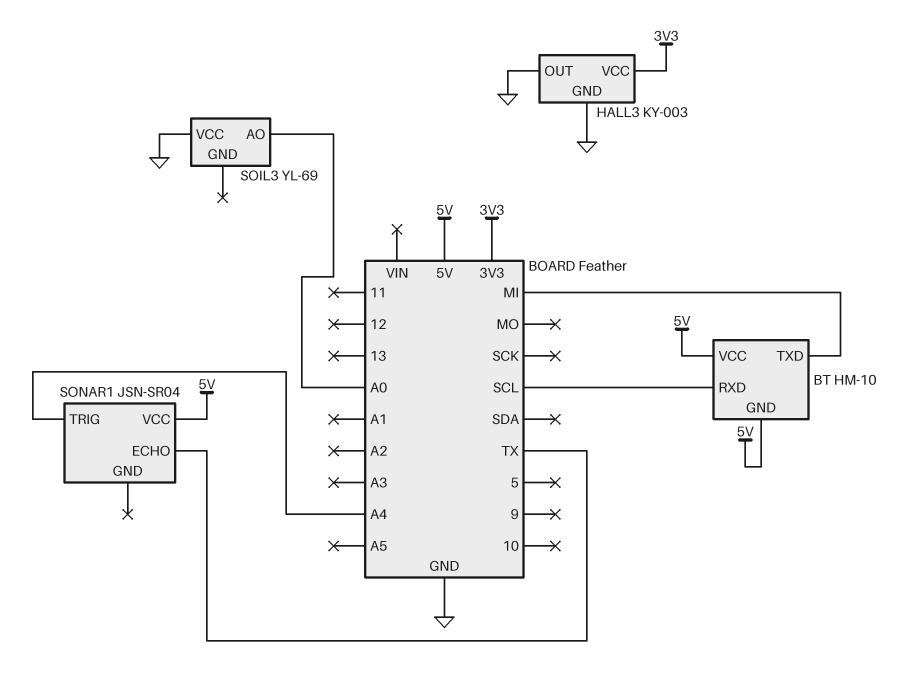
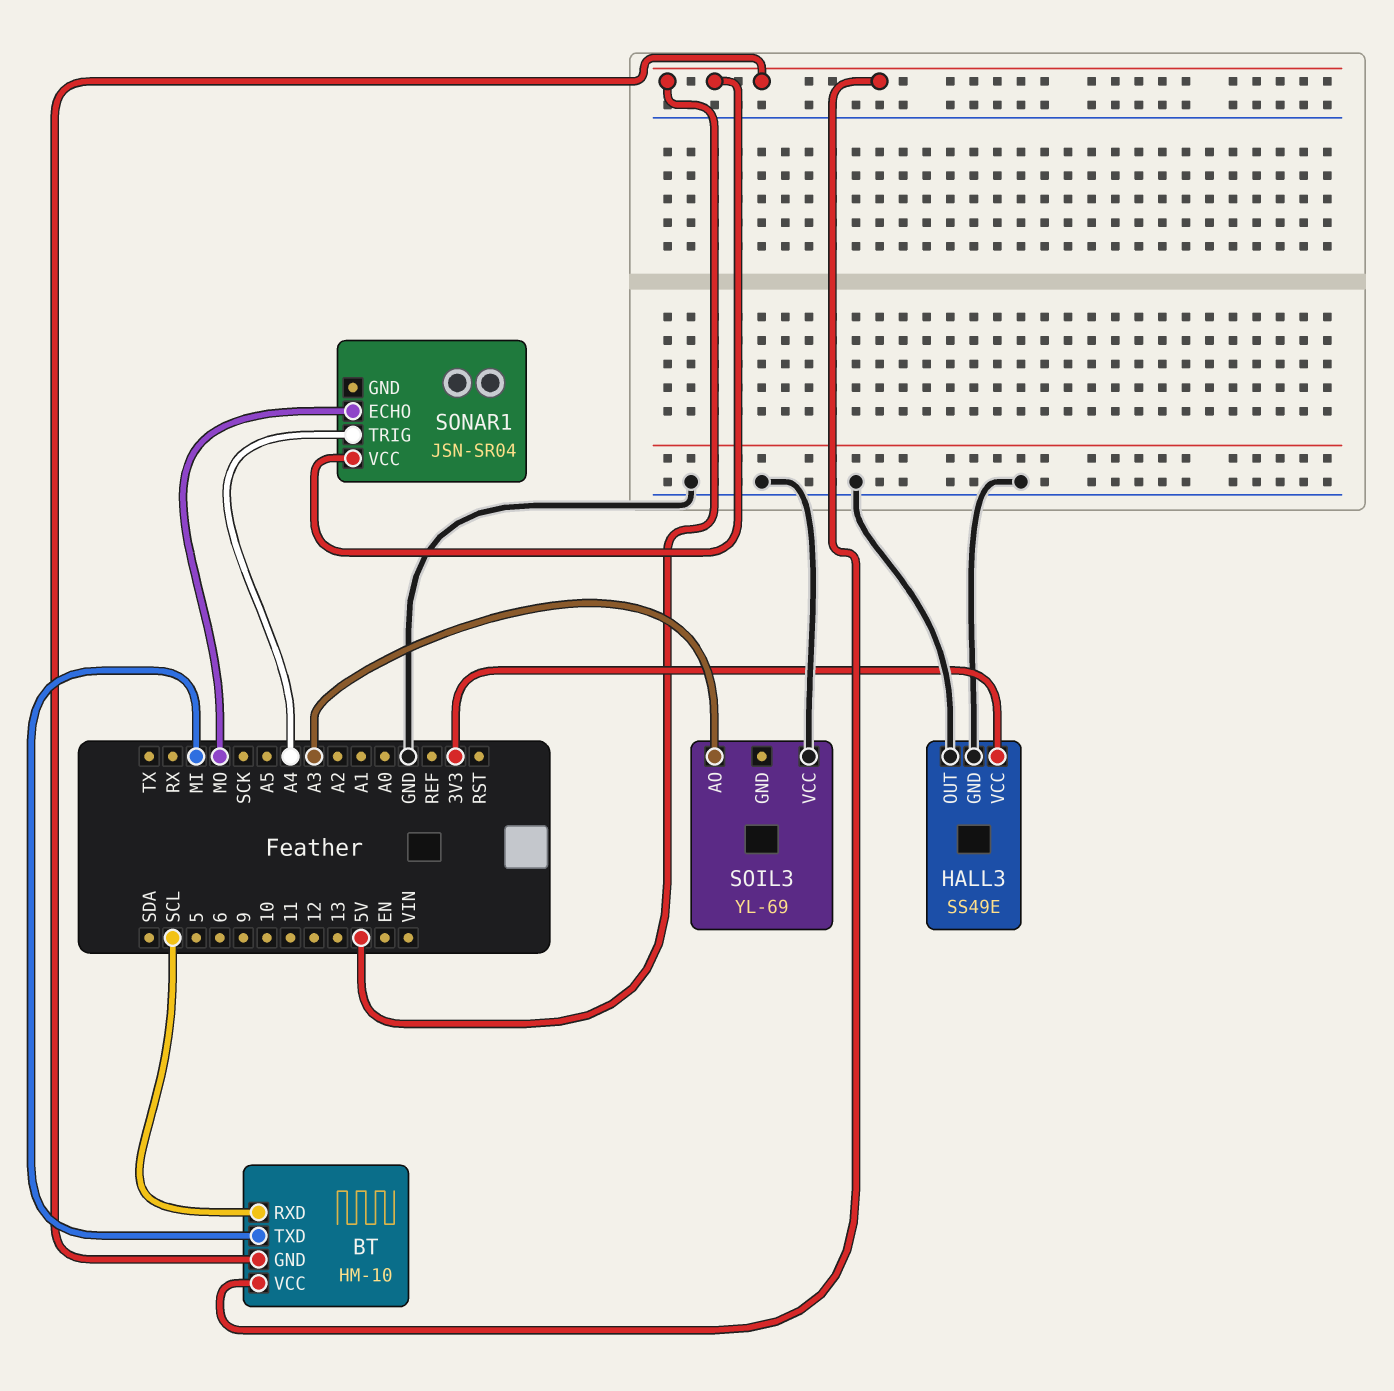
HALL3: KY-003 -> SS49E
SOIL3 pin AO: A0 -> A3
SONAR1 pin ECHO: TX -> MO

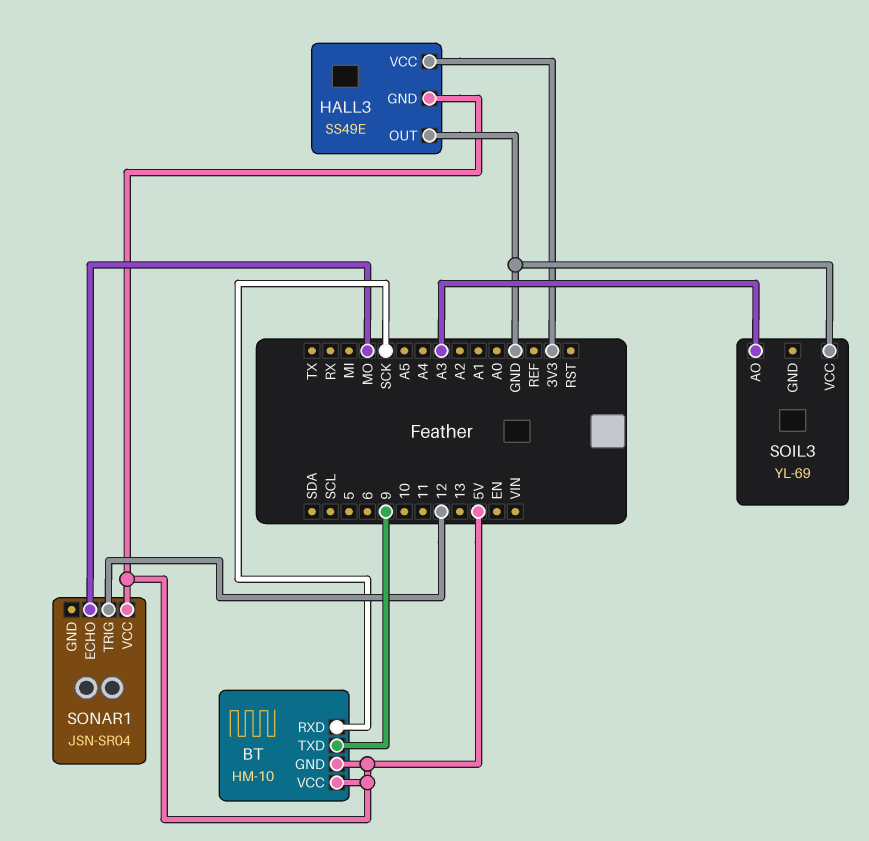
BT pin RXD: SCL -> SCK
BT pin TXD: MI -> 9
HALL3 pin GND: GND -> 5V
SONAR1 pin TRIG: A4 -> 12

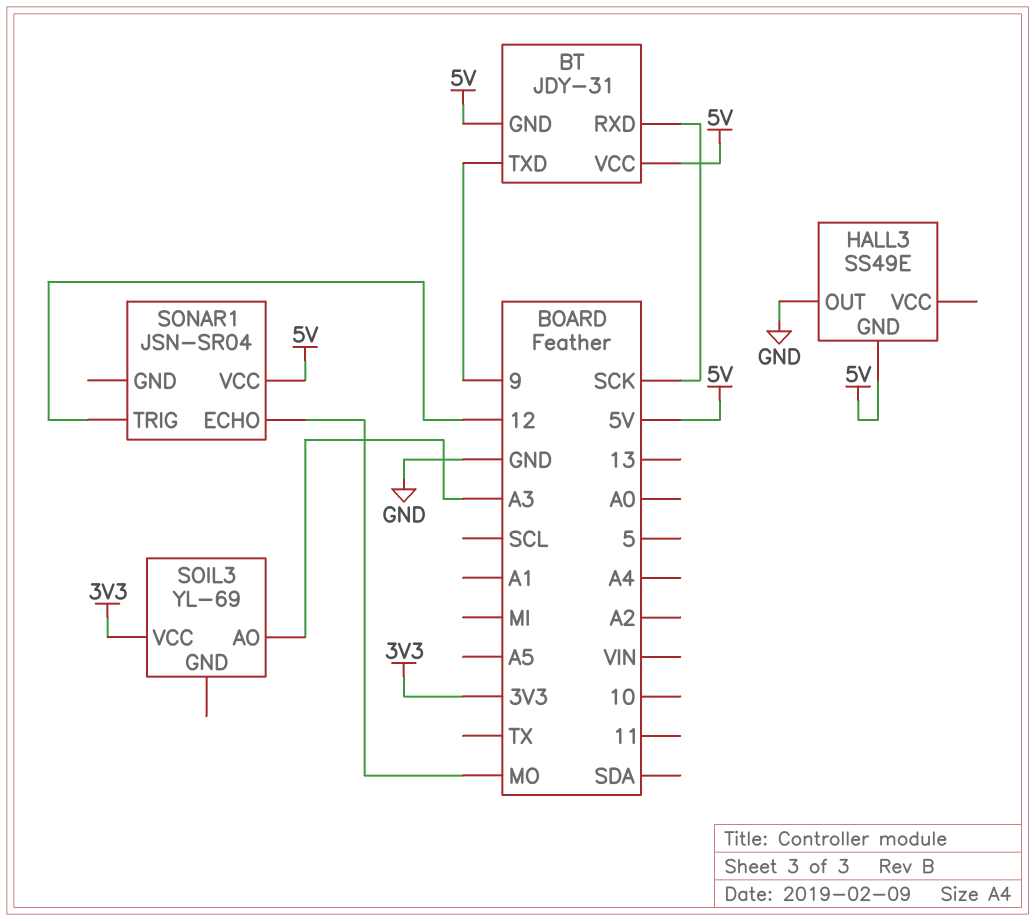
BT: HM-10 -> JDY-31
HALL3 pin VCC: 3V3 -> none
SOIL3 pin VCC: GND -> 3V3

